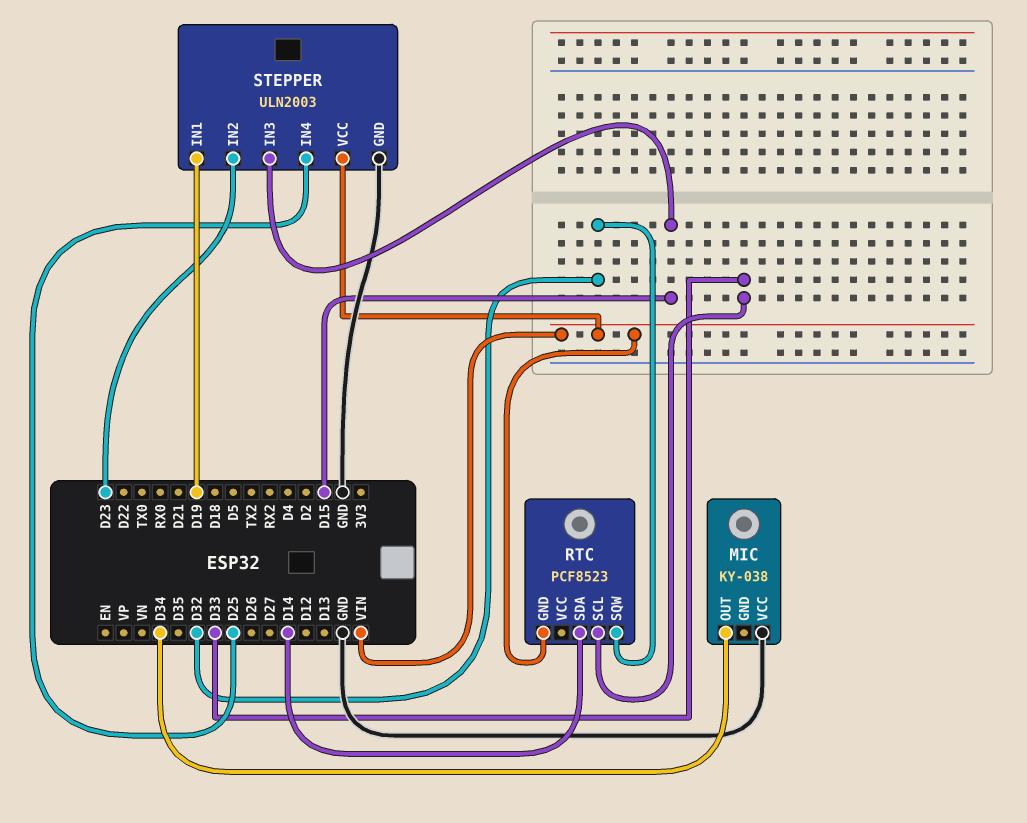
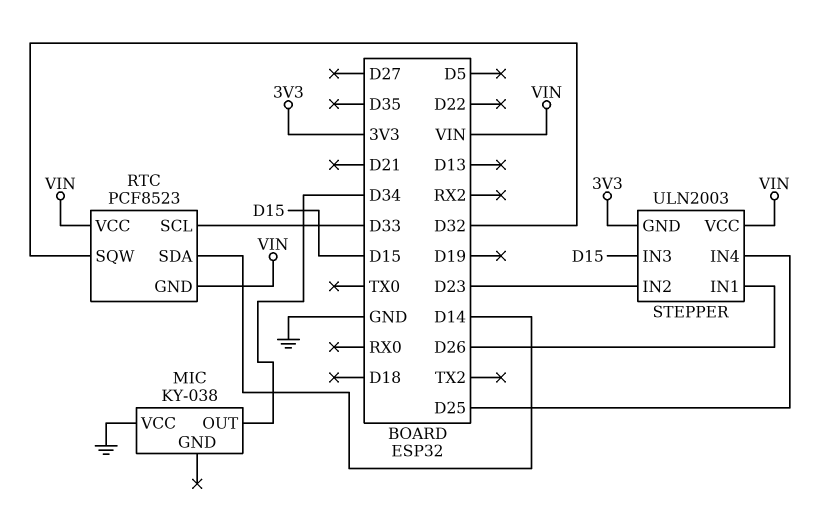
RTC pin VCC: none -> VIN
STEPPER pin GND: GND -> 3V3
STEPPER pin IN1: D19 -> D26

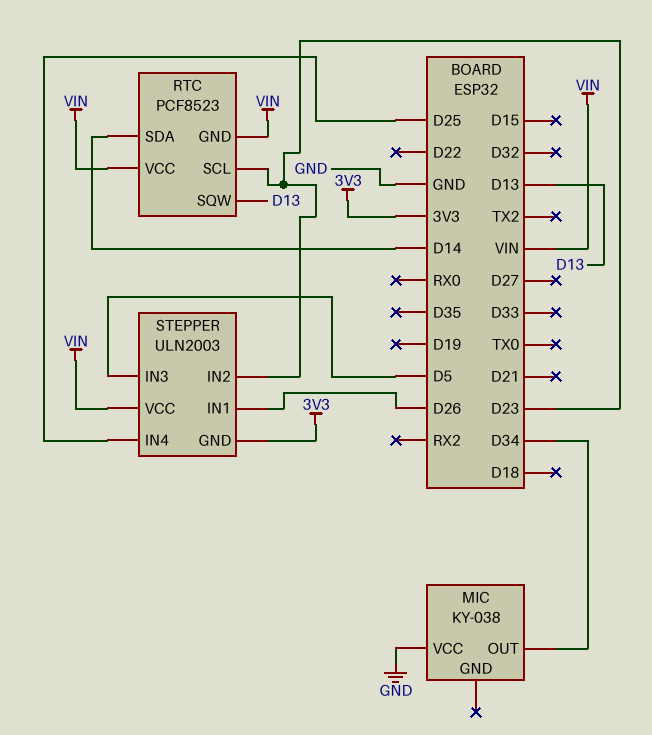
RTC pin SCL: D33 -> D23
RTC pin SQW: D32 -> D13
STEPPER pin IN3: D15 -> D5

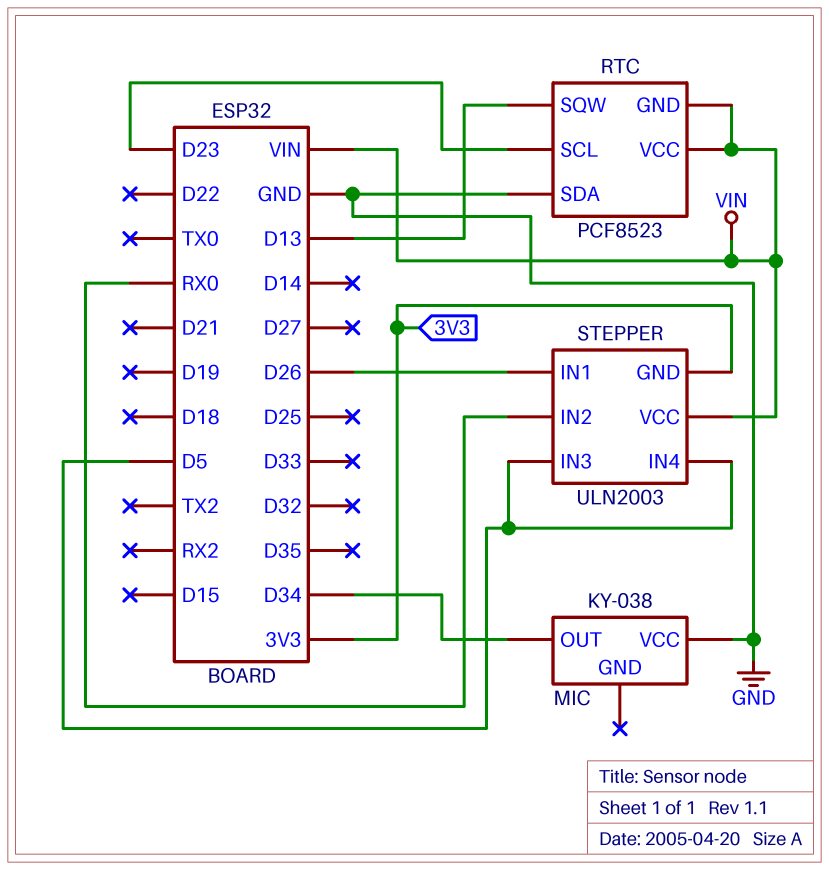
RTC pin SDA: D14 -> GND
STEPPER pin IN2: D23 -> RX0
STEPPER pin IN4: D25 -> D5

